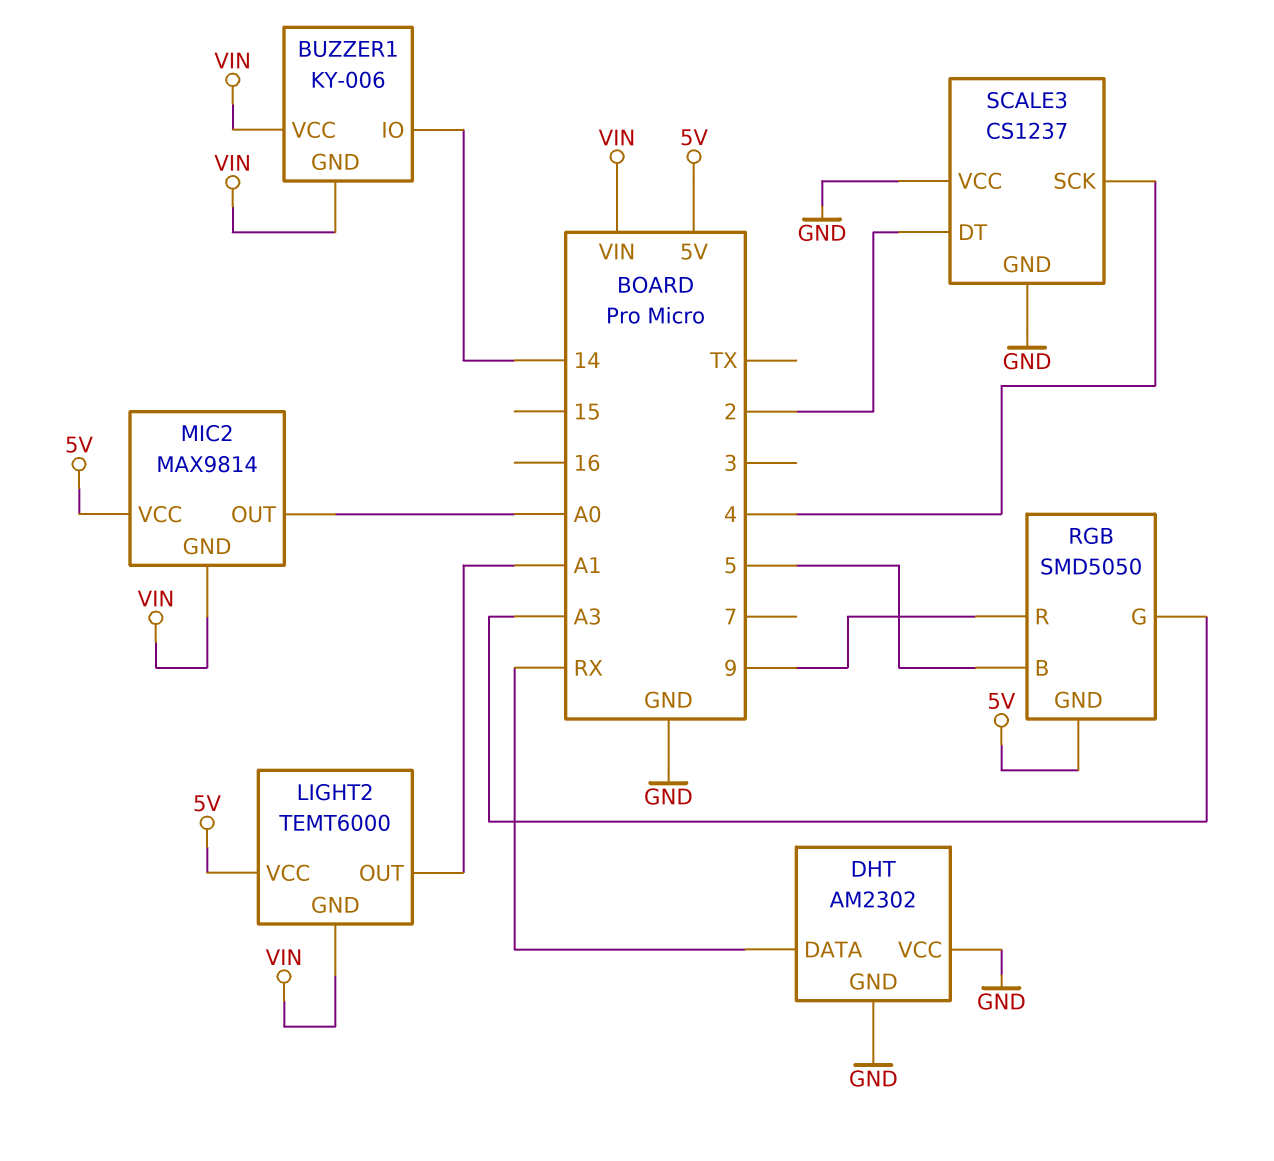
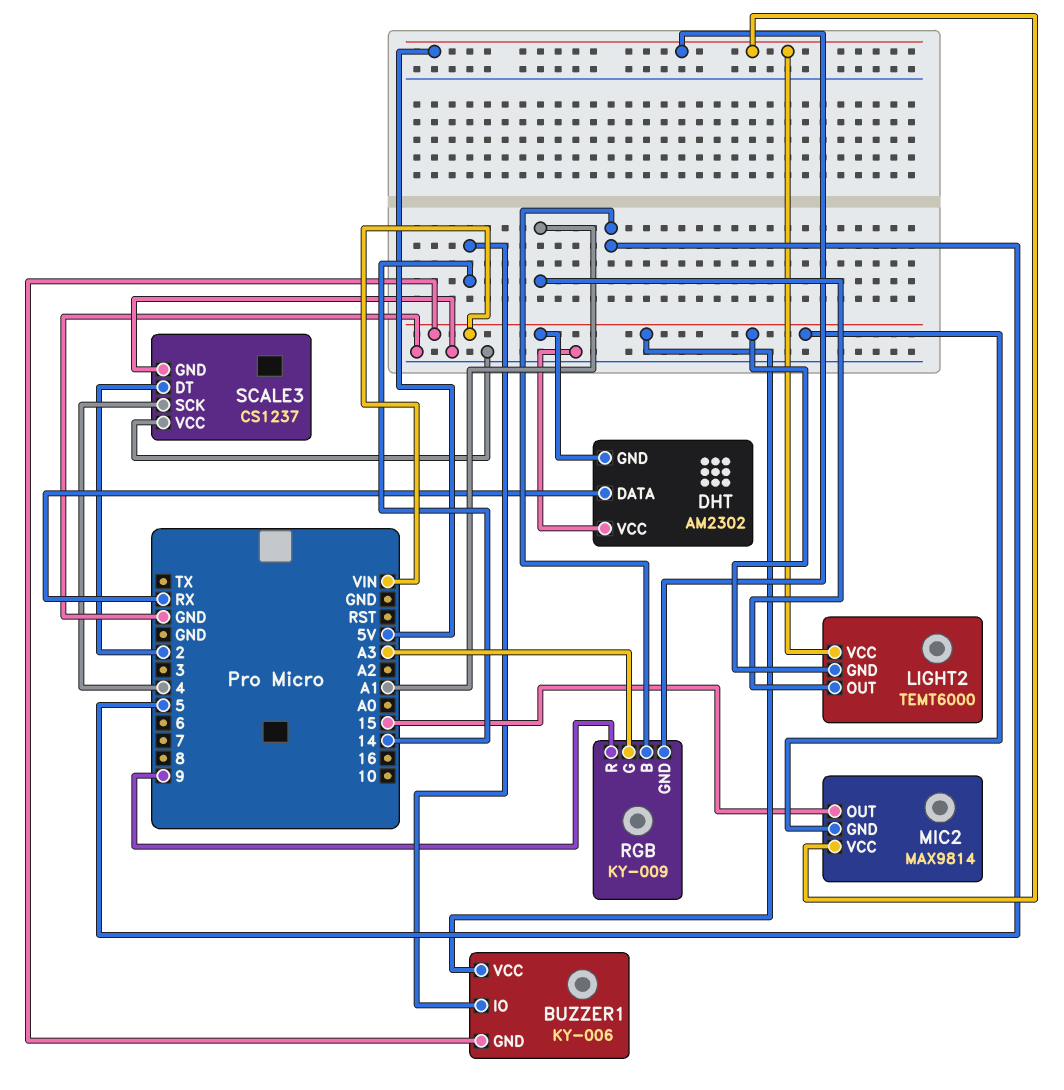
DHT pin GND: GND -> VIN
MIC2 pin OUT: A0 -> 15
RGB: SMD5050 -> KY-009

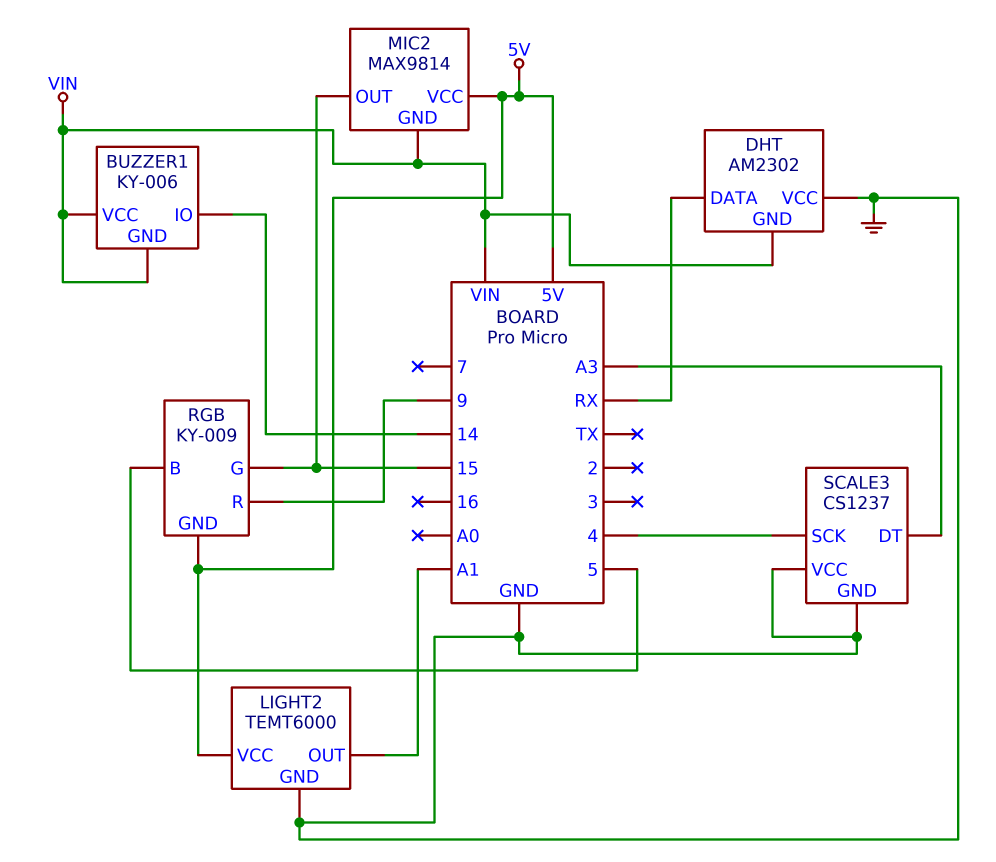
LIGHT2 pin GND: VIN -> GND
RGB pin G: A3 -> 15
SCALE3 pin DT: 2 -> A3

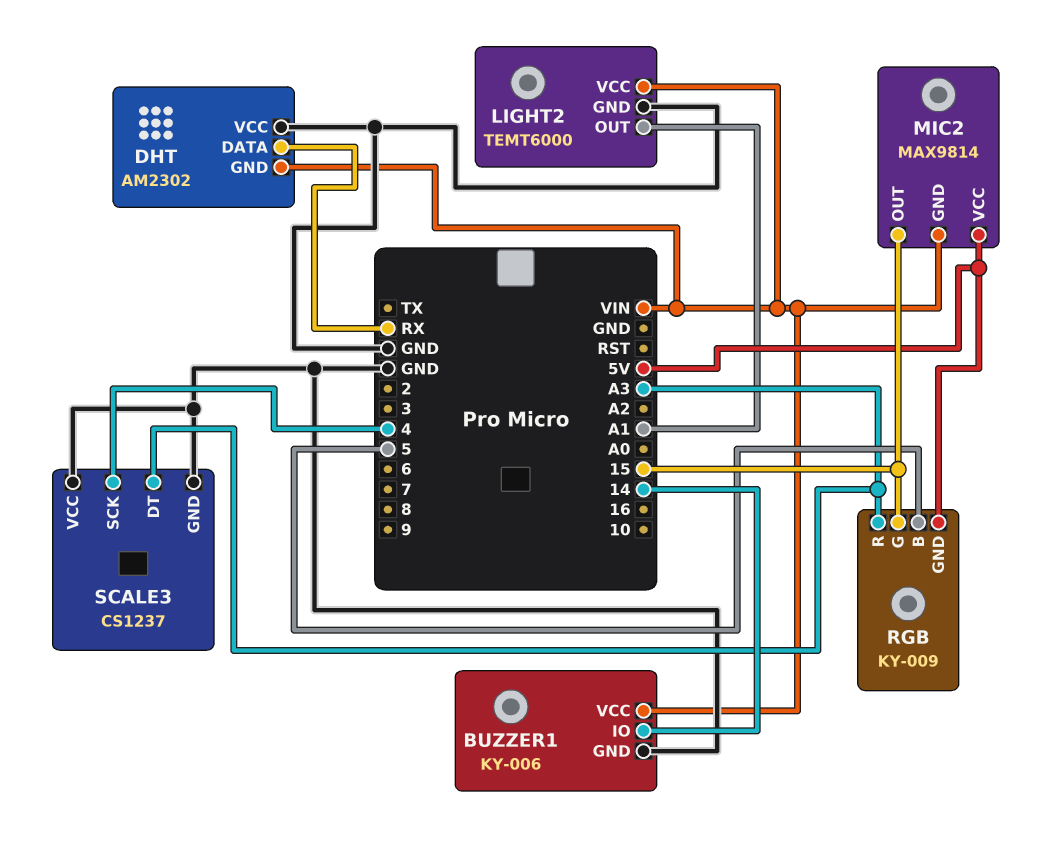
BUZZER1 pin GND: VIN -> GND
LIGHT2 pin VCC: 5V -> VIN
RGB pin R: 9 -> A3

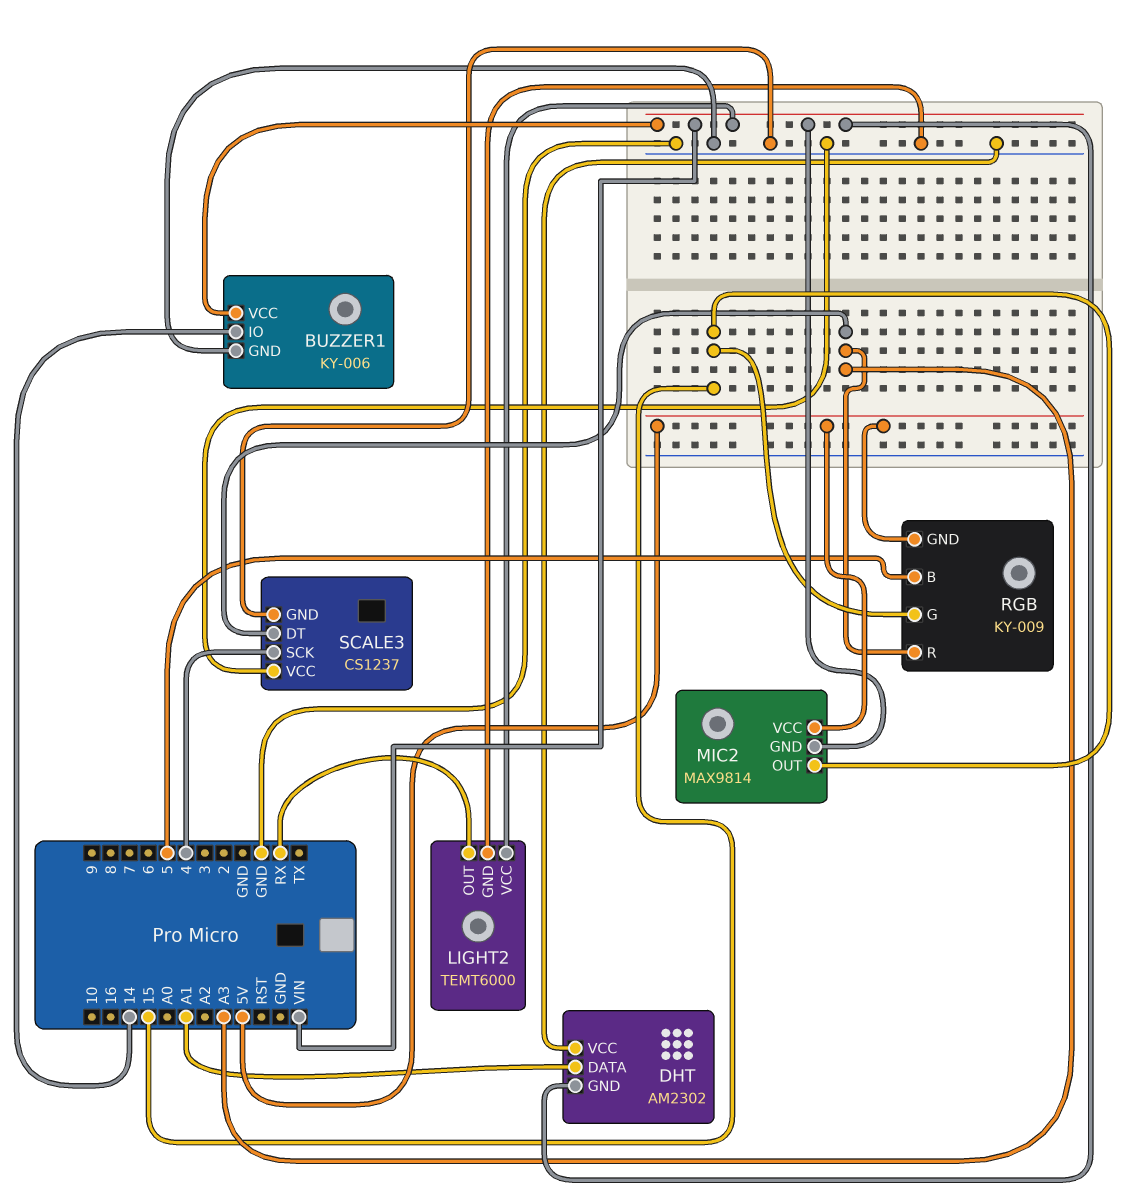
DHT pin DATA: RX -> A1
LIGHT2 pin OUT: A1 -> RX

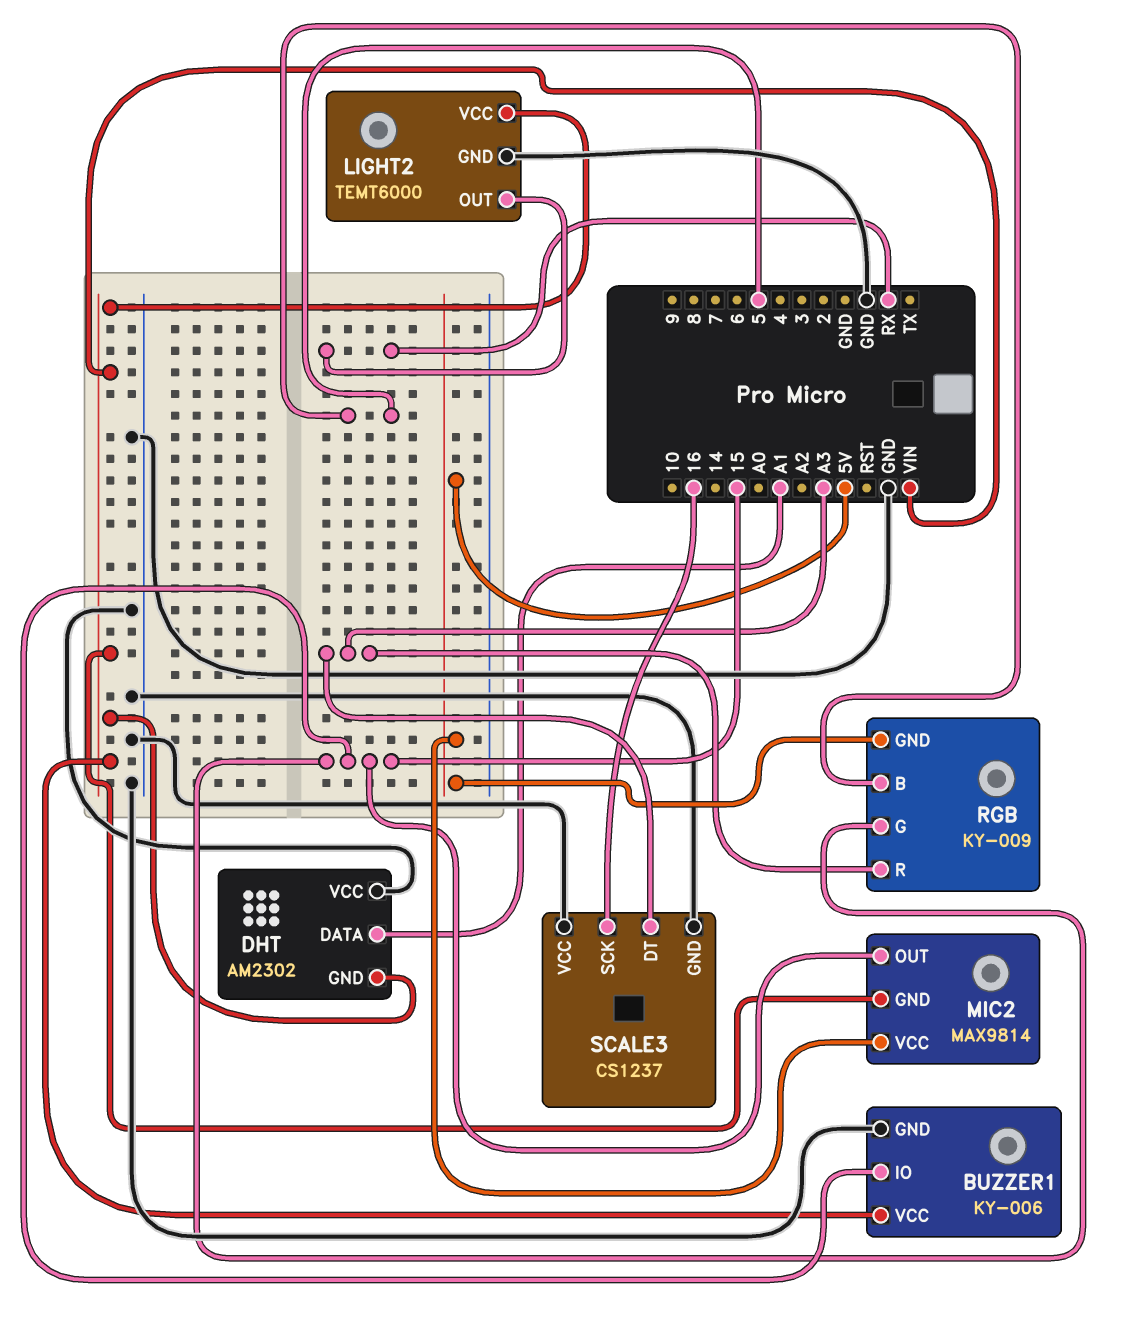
BUZZER1 pin IO: 14 -> 15
SCALE3 pin SCK: 4 -> 16

